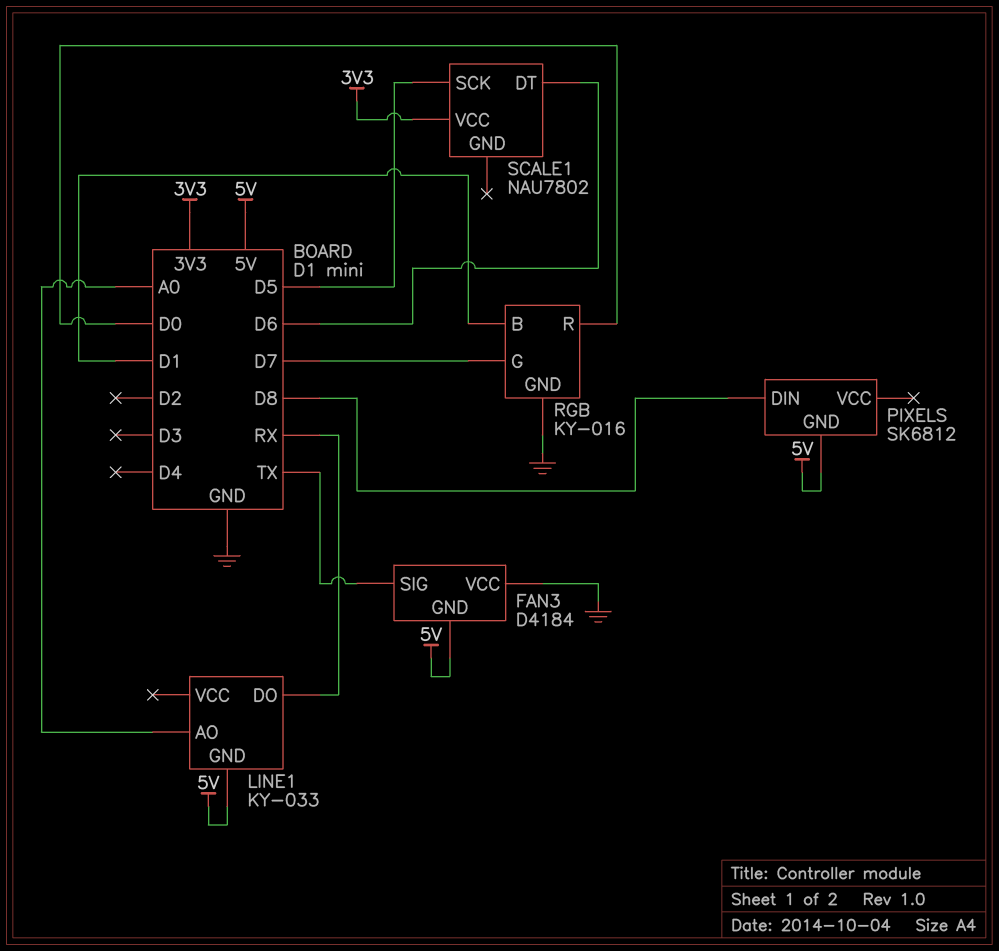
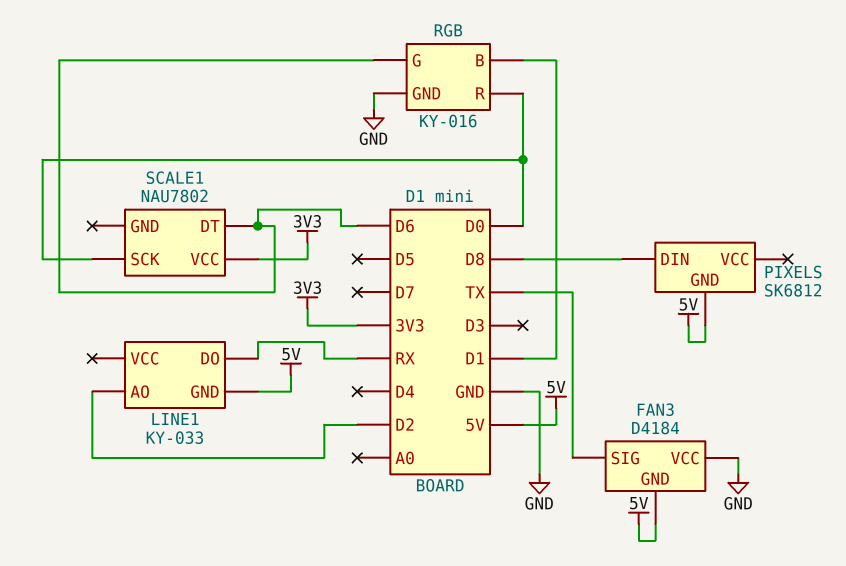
LINE1 pin AO: A0 -> D2
RGB pin G: D7 -> D6
SCALE1 pin SCK: D5 -> D0

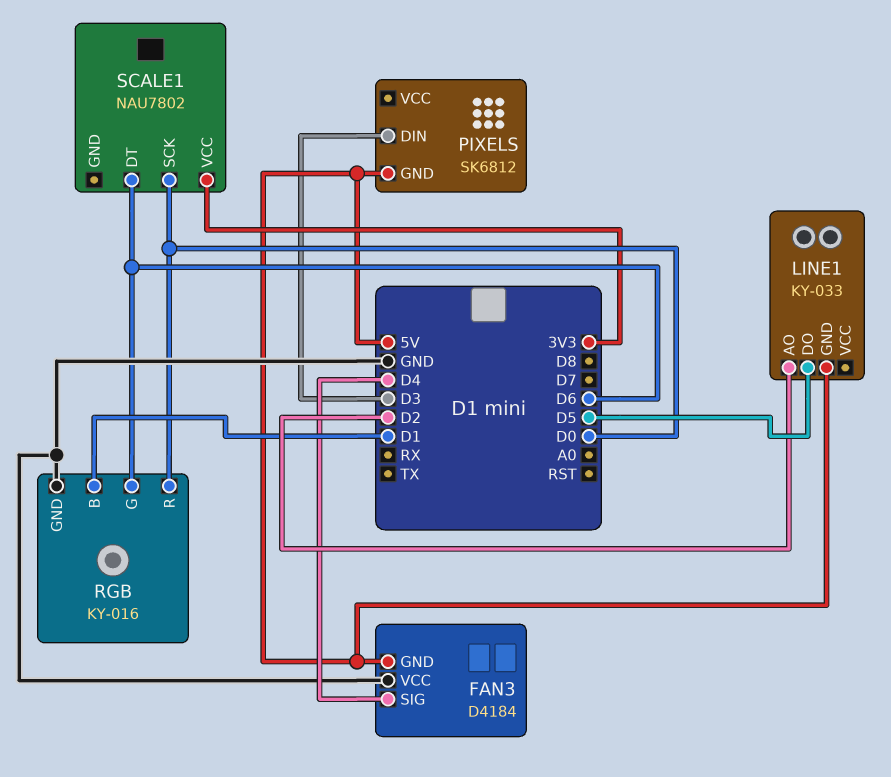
FAN3 pin SIG: TX -> D4
LINE1 pin DO: RX -> D5
PIXELS pin DIN: D8 -> D3

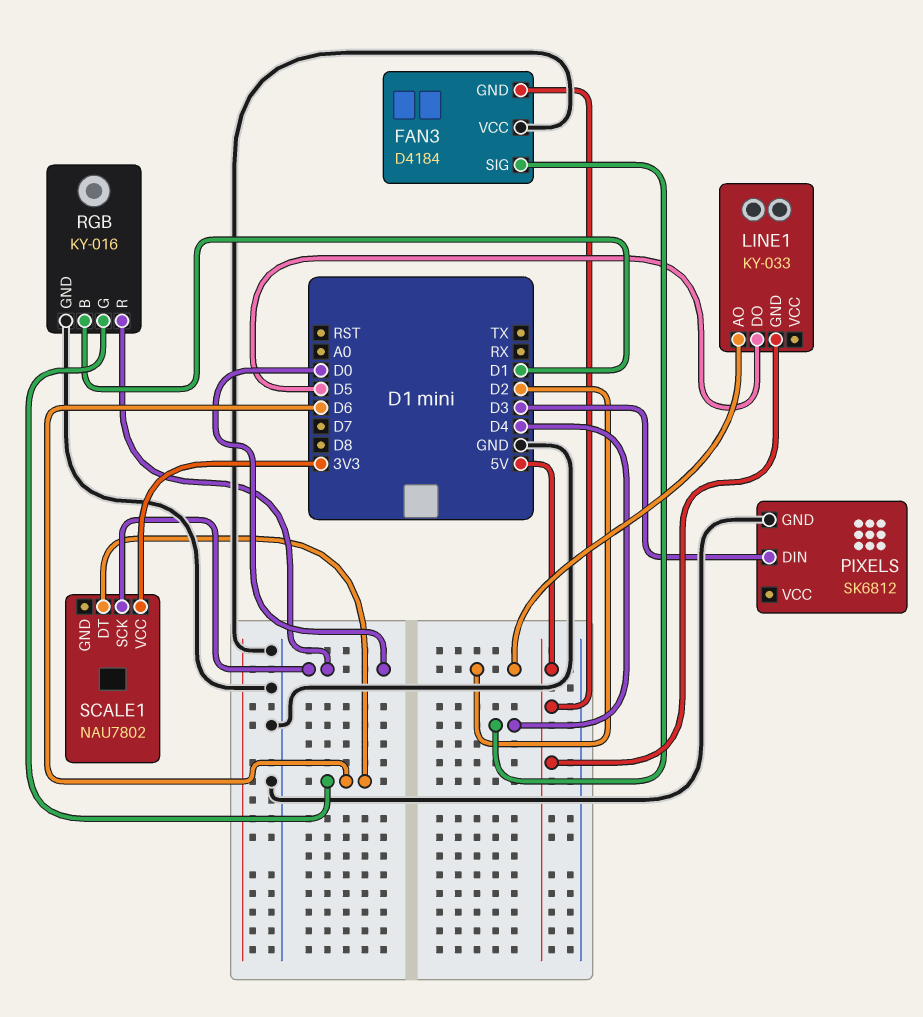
PIXELS pin GND: 5V -> GND

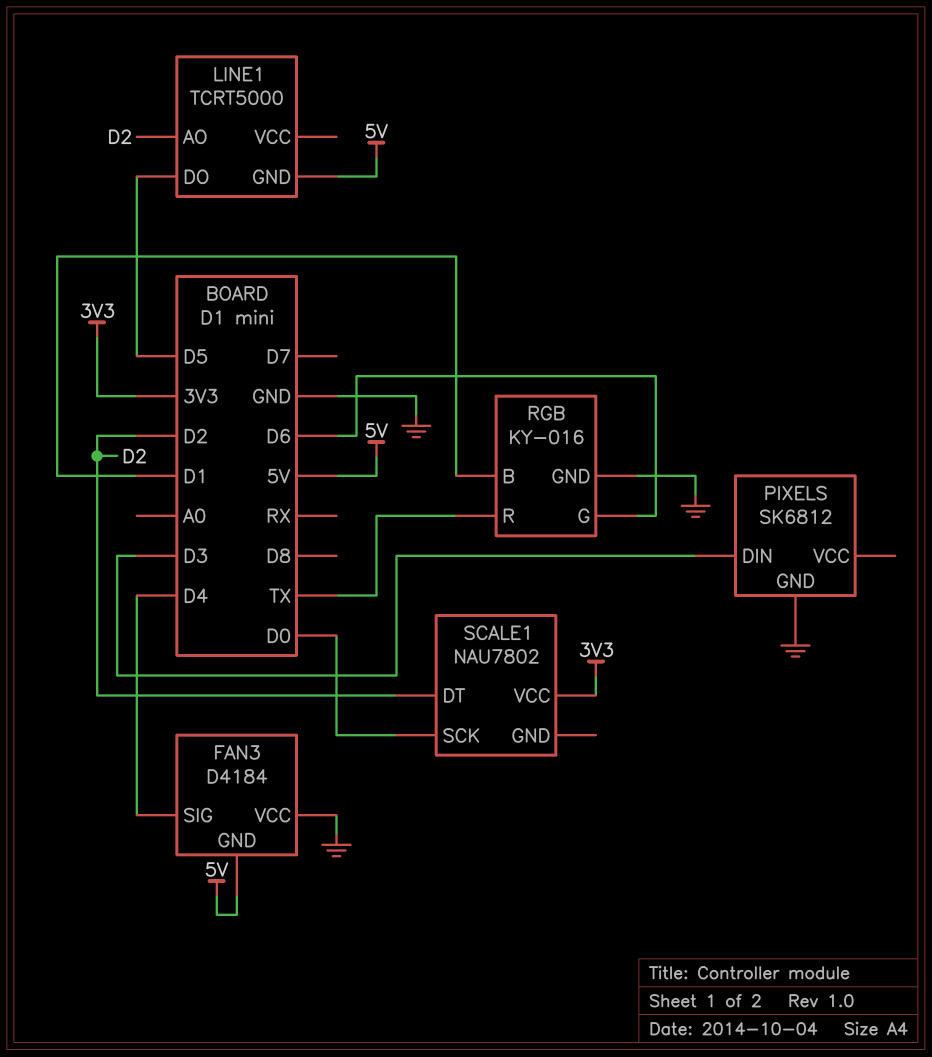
LINE1: KY-033 -> TCRT5000
RGB pin R: D0 -> TX
SCALE1 pin DT: D6 -> D2

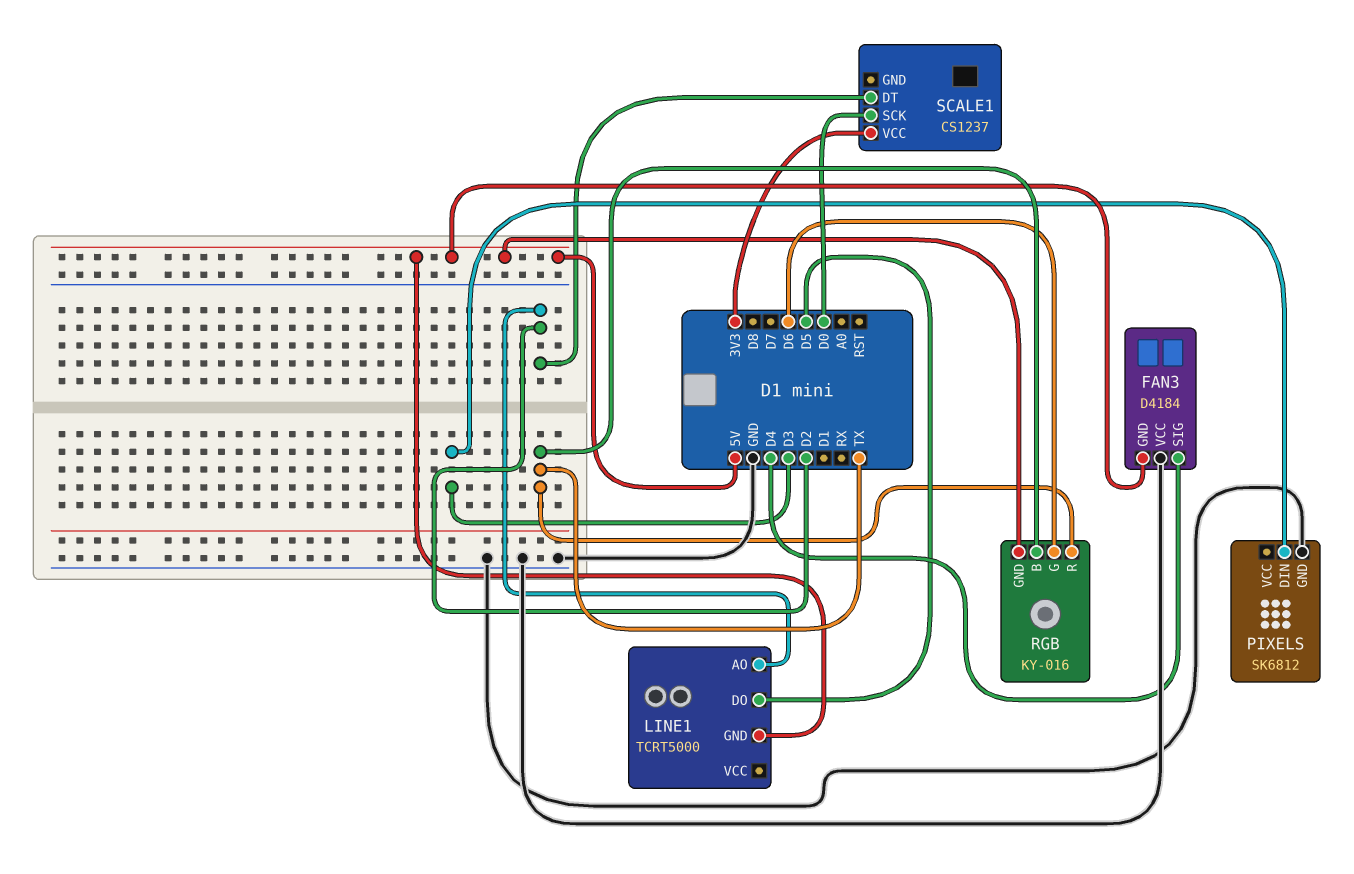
RGB pin B: D1 -> TX
RGB pin GND: GND -> 5V
SCALE1: NAU7802 -> CS1237

